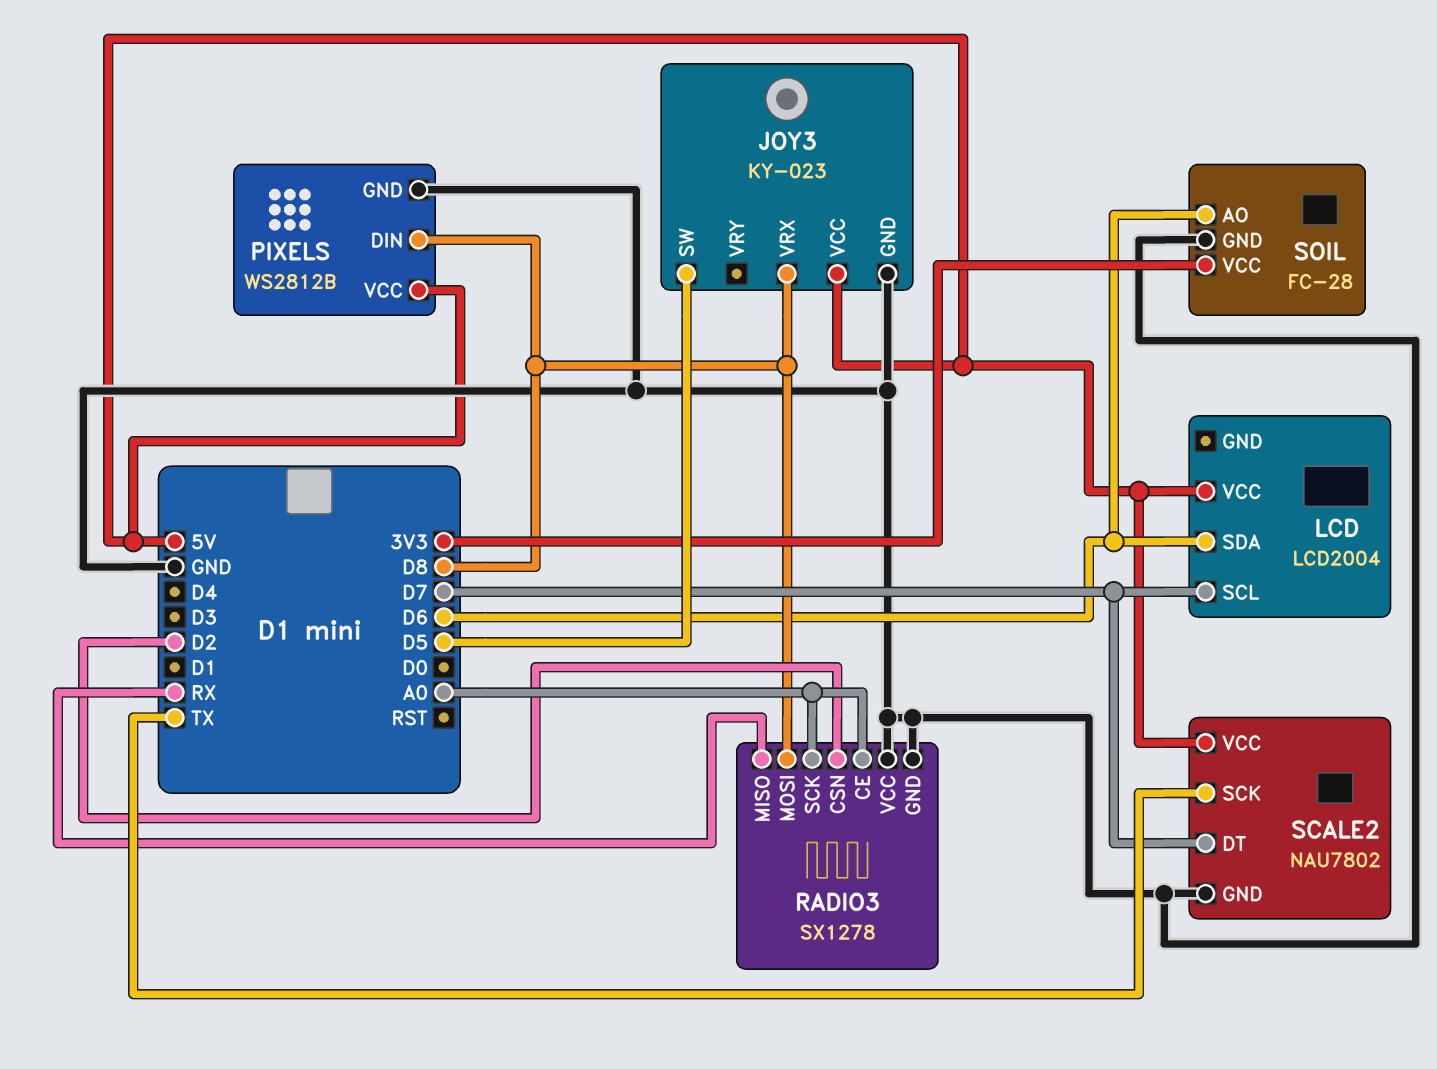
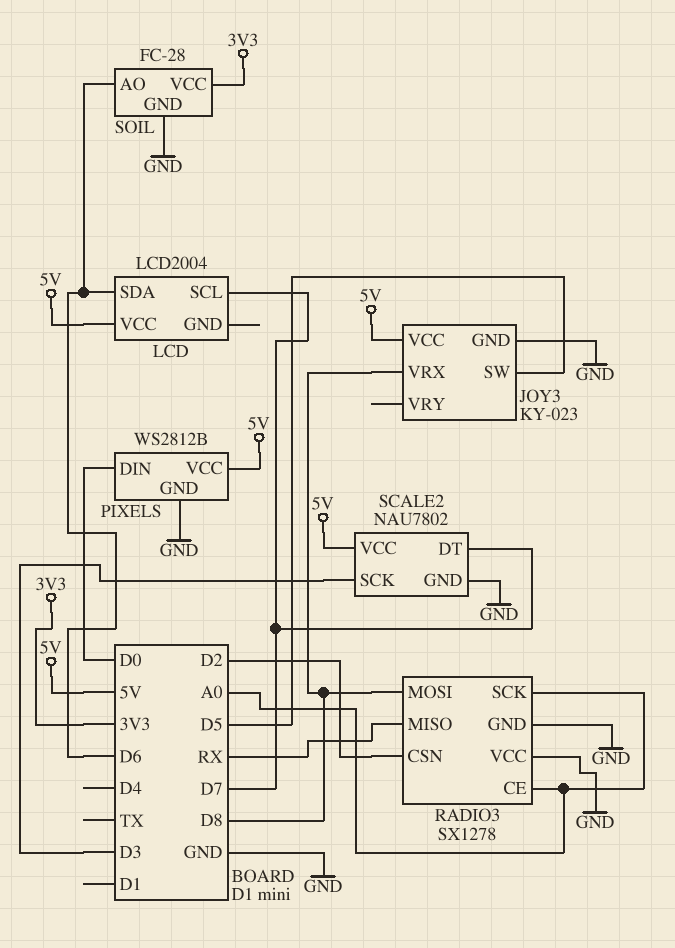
PIXELS pin DIN: D8 -> D0
SCALE2 pin SCK: TX -> D3

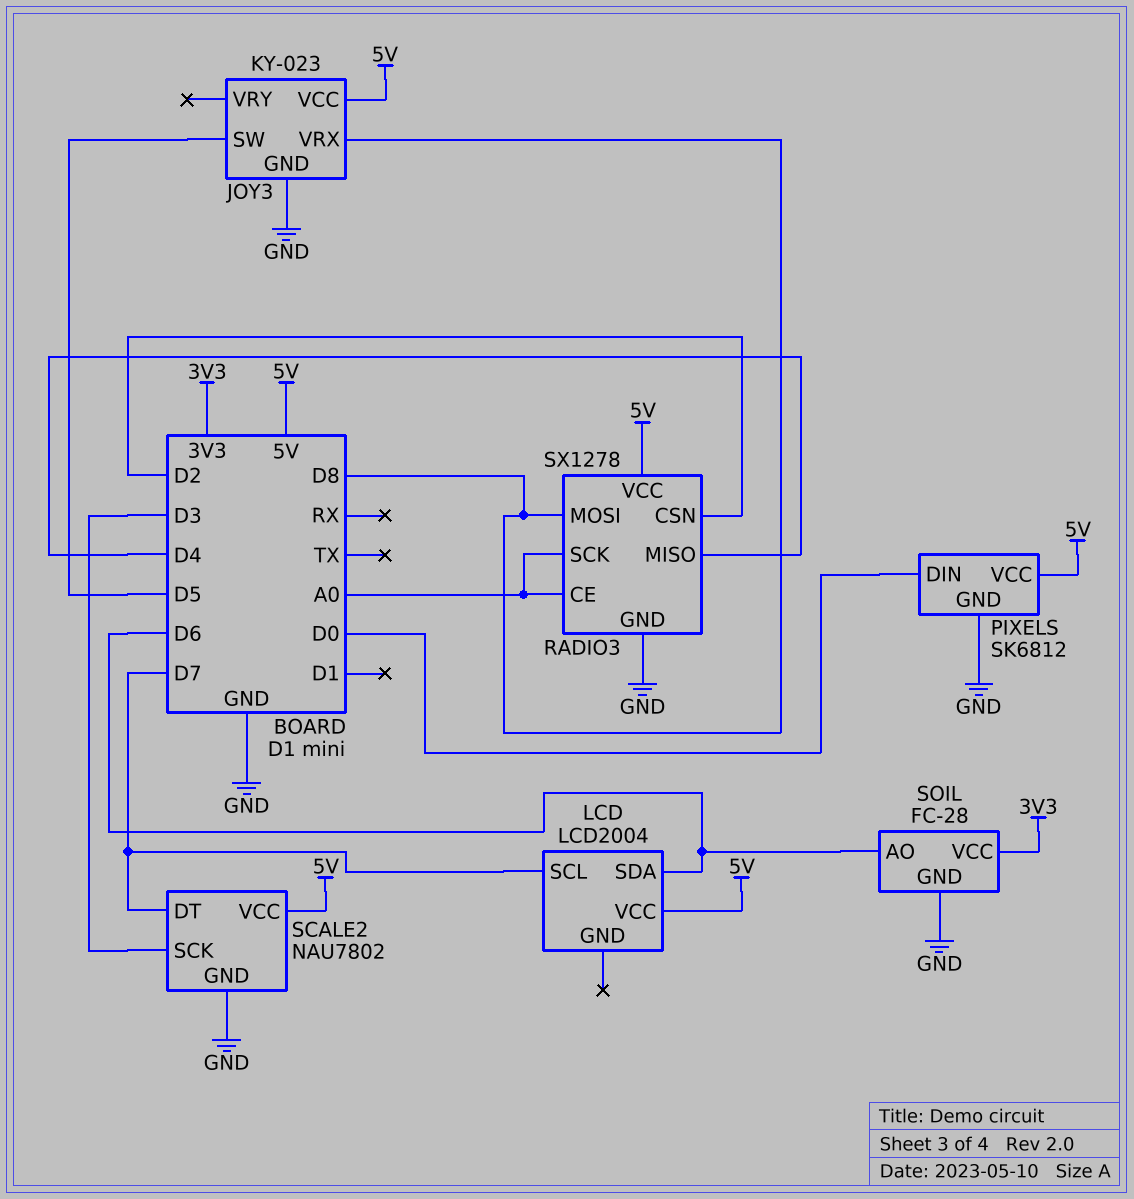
PIXELS: WS2812B -> SK6812
RADIO3 pin MISO: RX -> D4
RADIO3 pin VCC: GND -> 5V

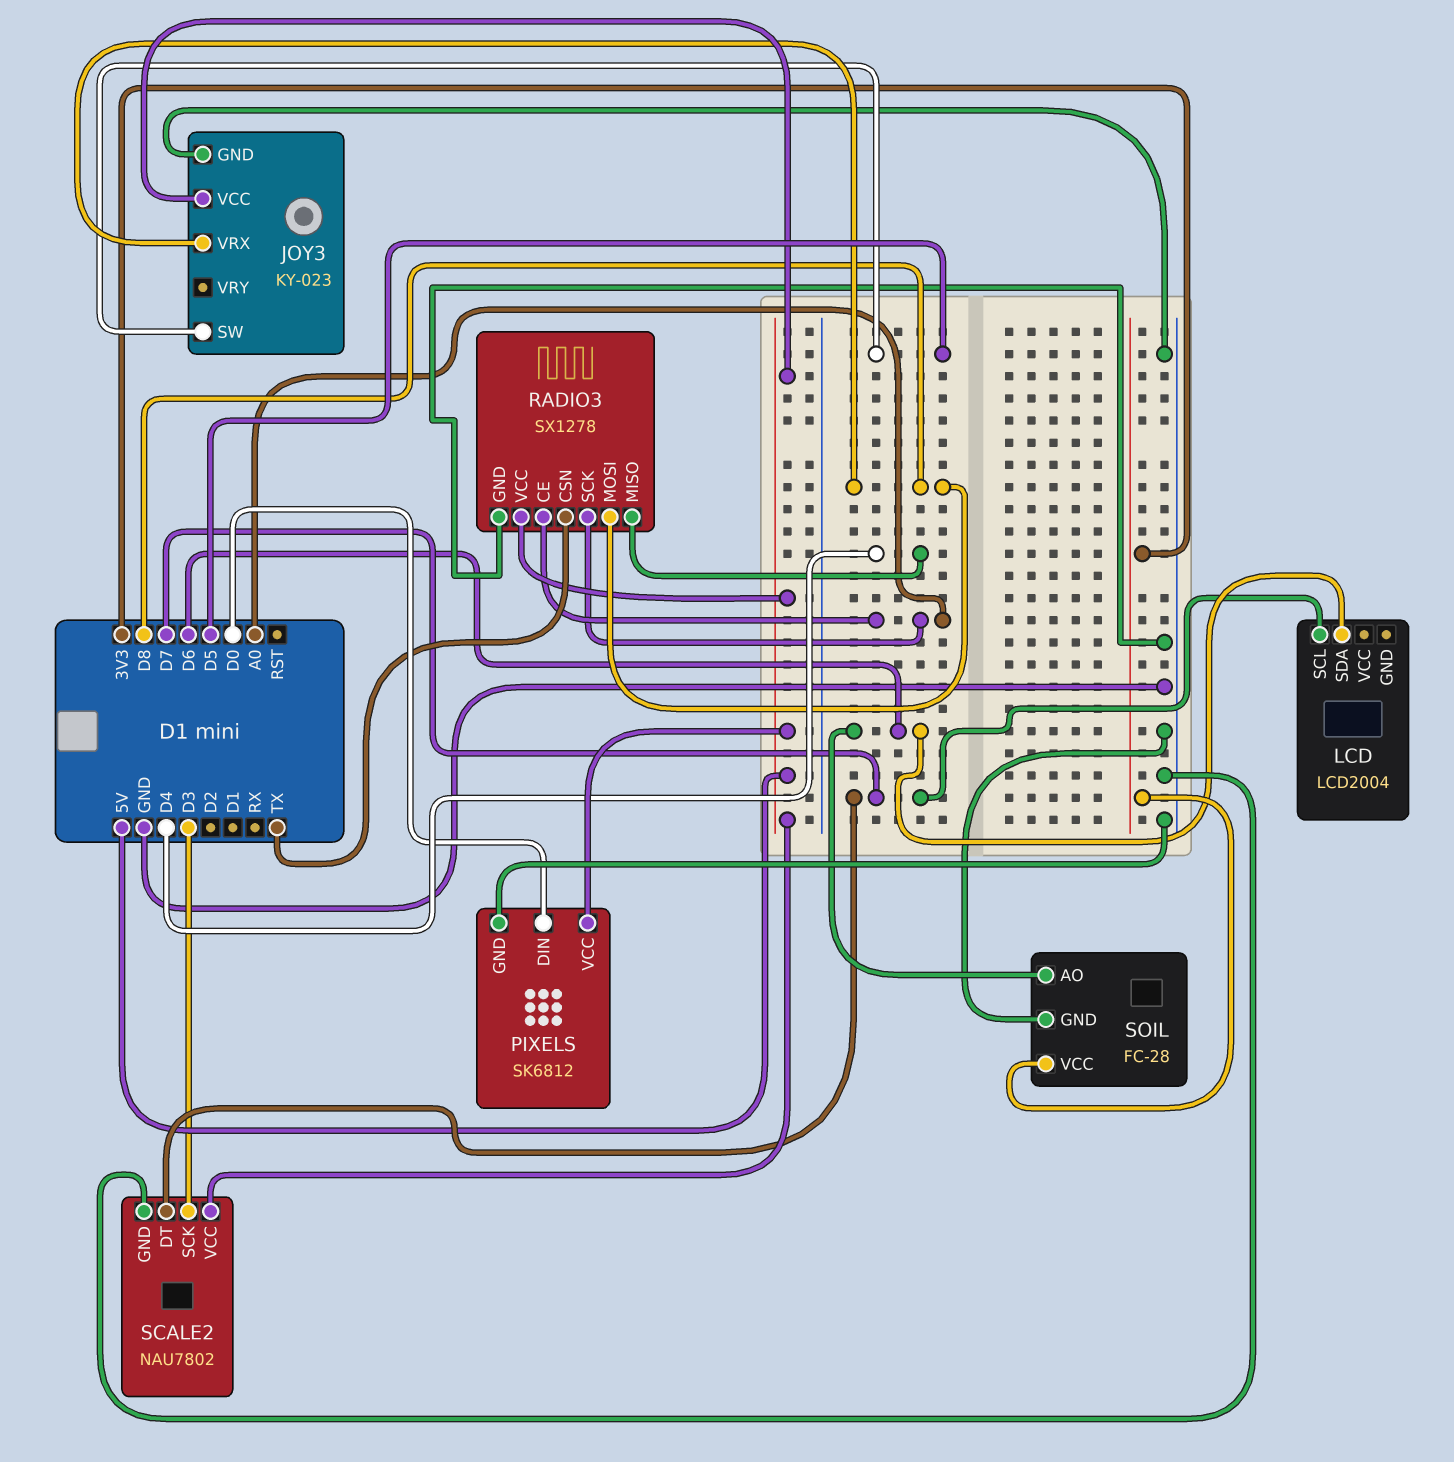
LCD pin VCC: 5V -> none
RADIO3 pin CSN: D2 -> TX

